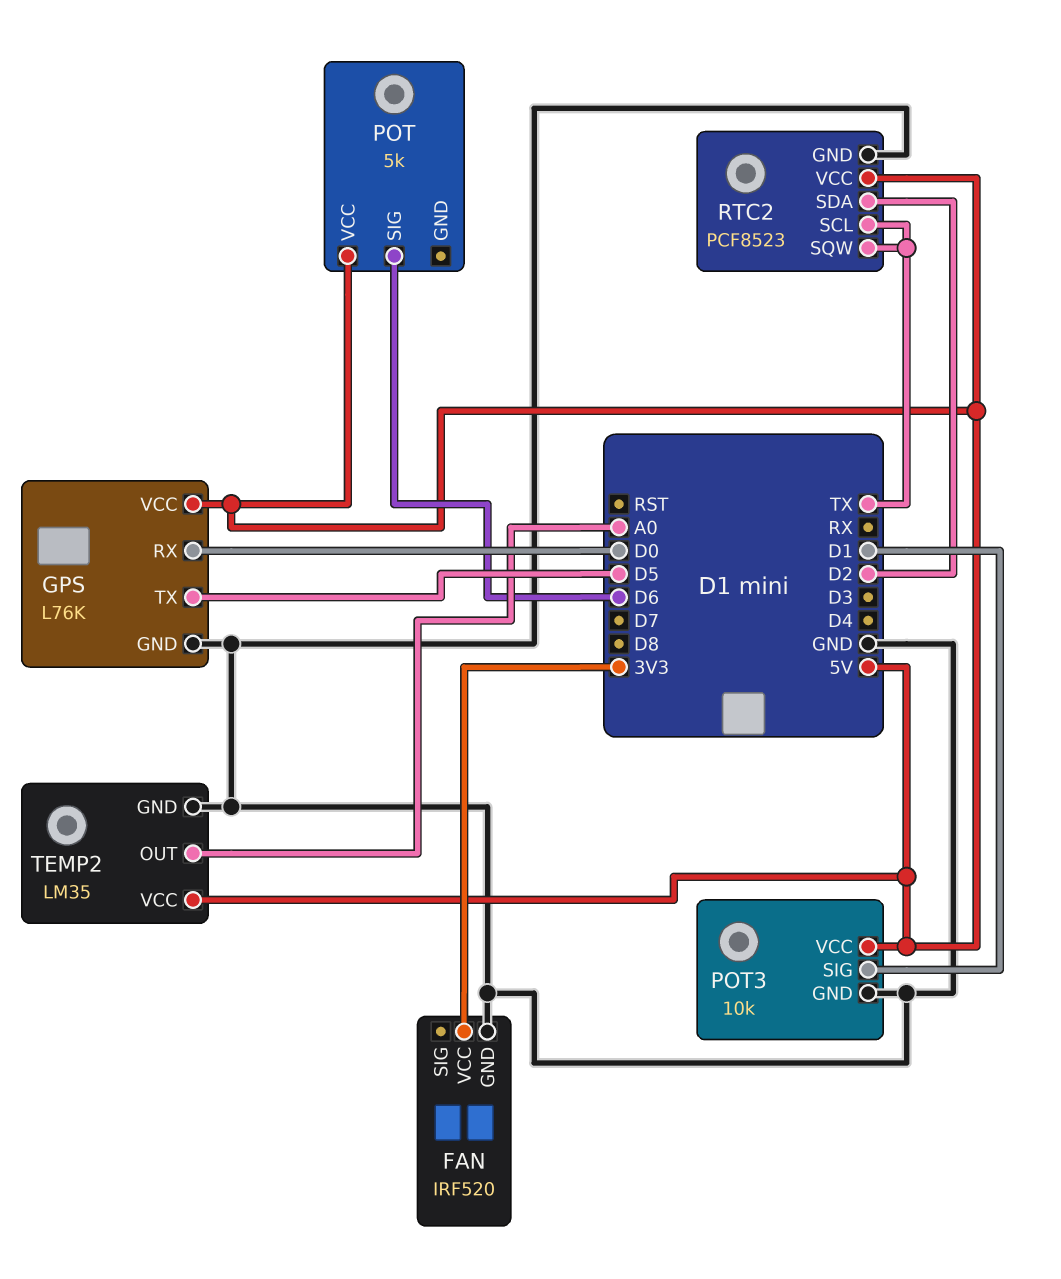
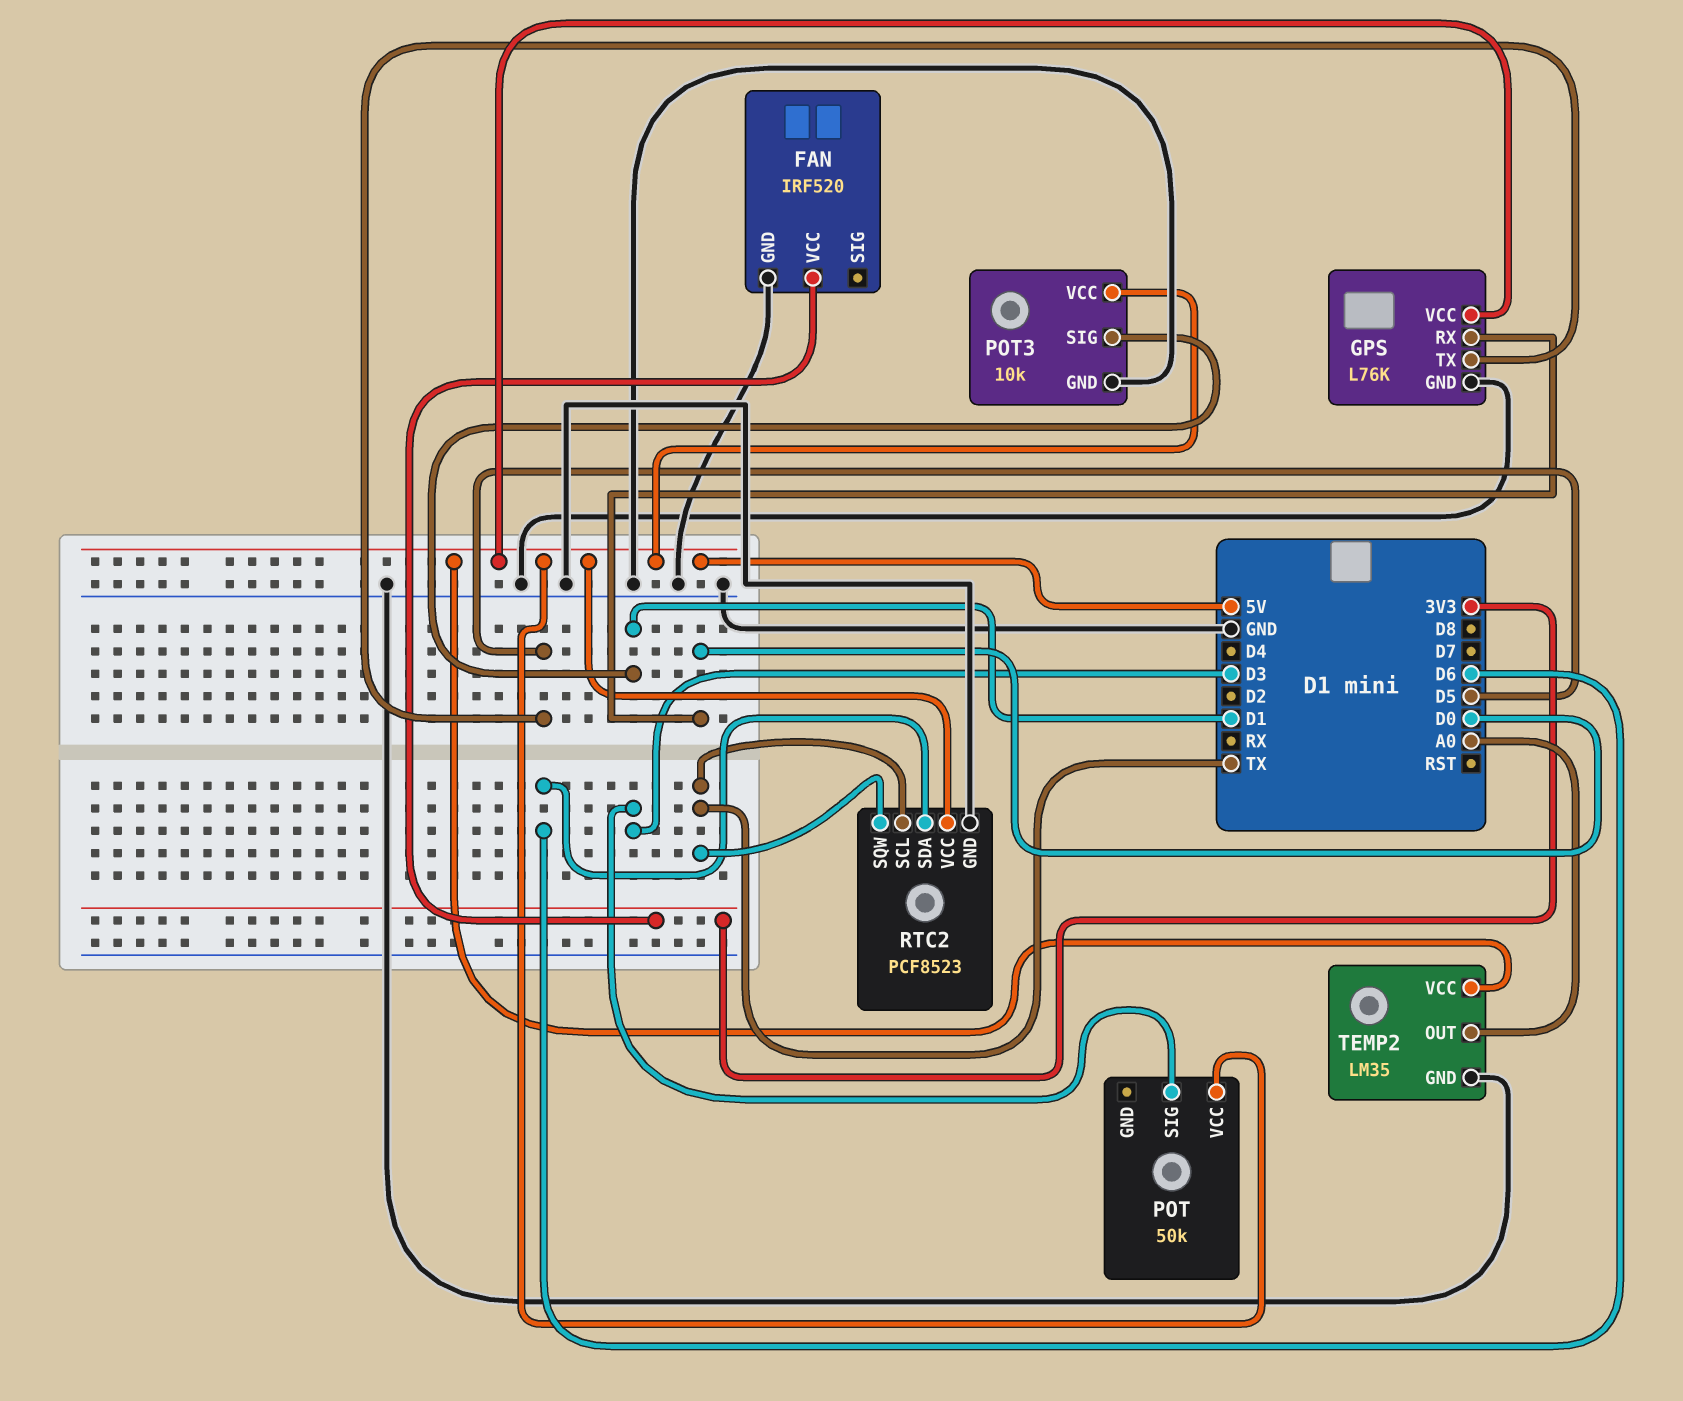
POT: 5k -> 50k
POT pin SIG: D6 -> D3
RTC2 pin SDA: D2 -> D6

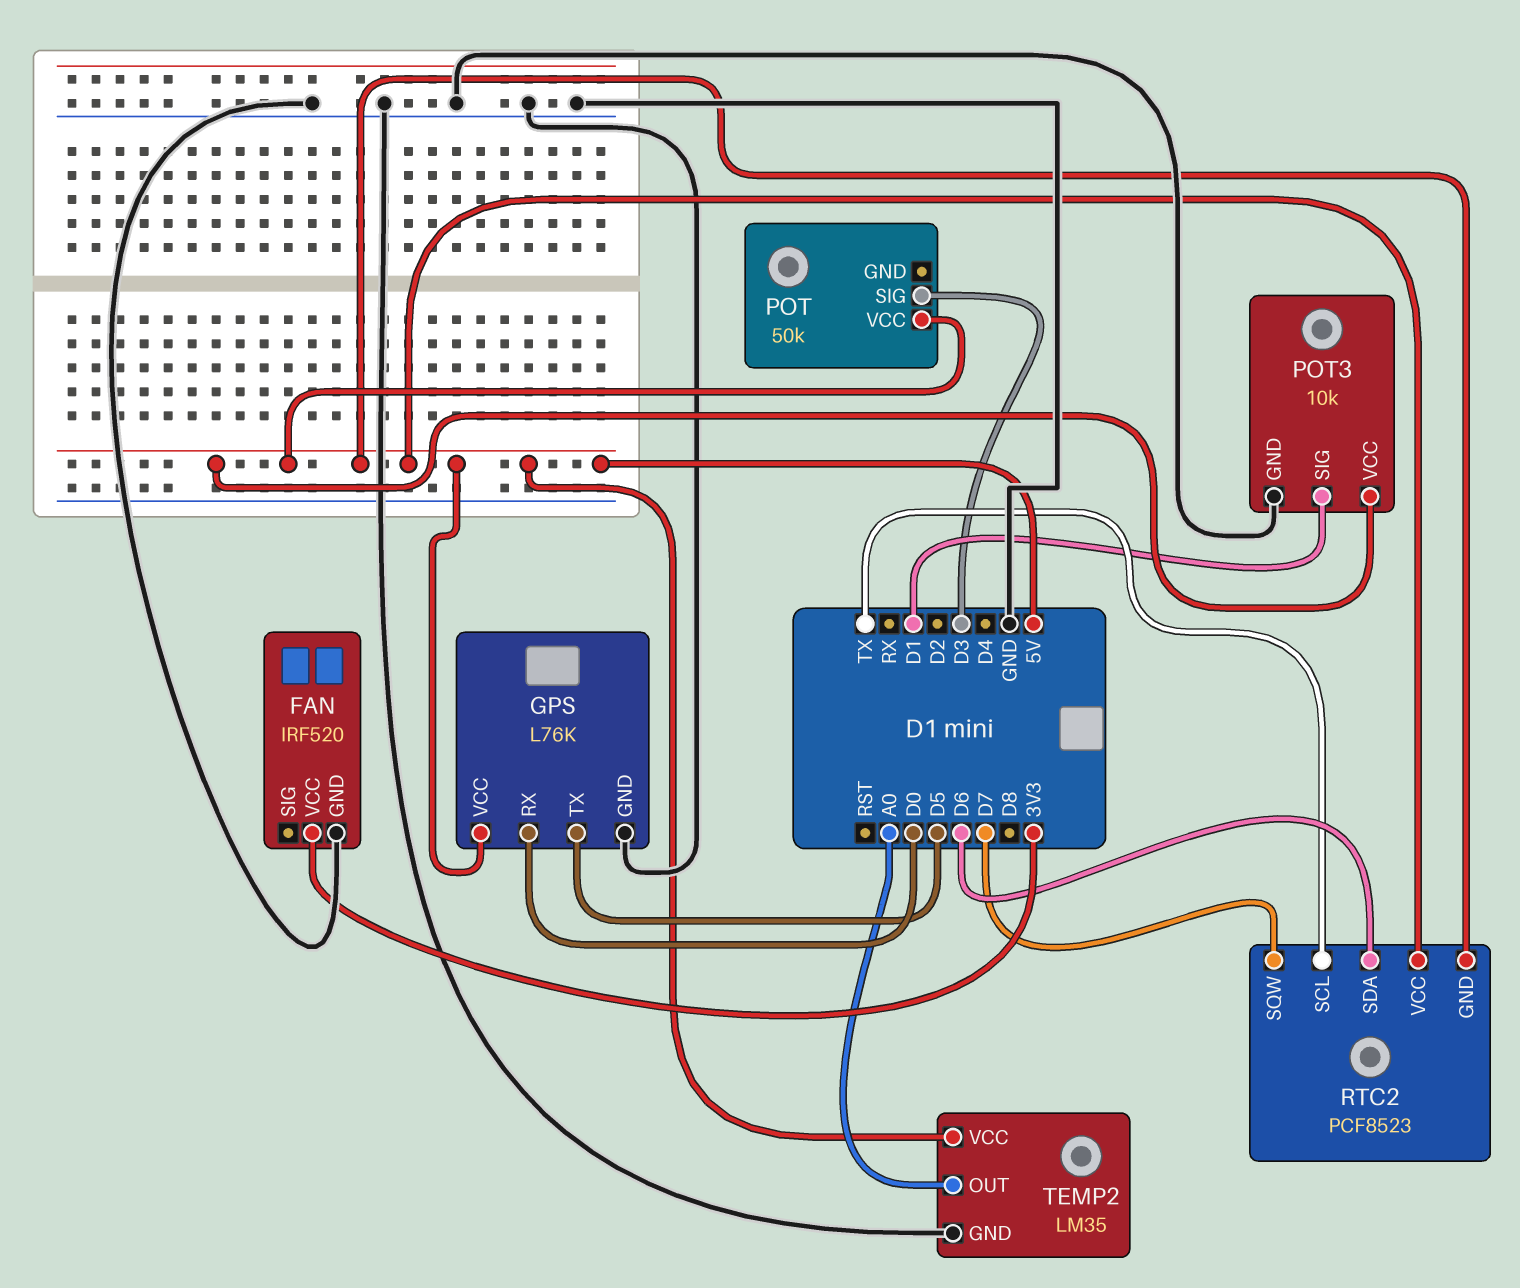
RTC2 pin GND: GND -> 5V
RTC2 pin SQW: TX -> D7

